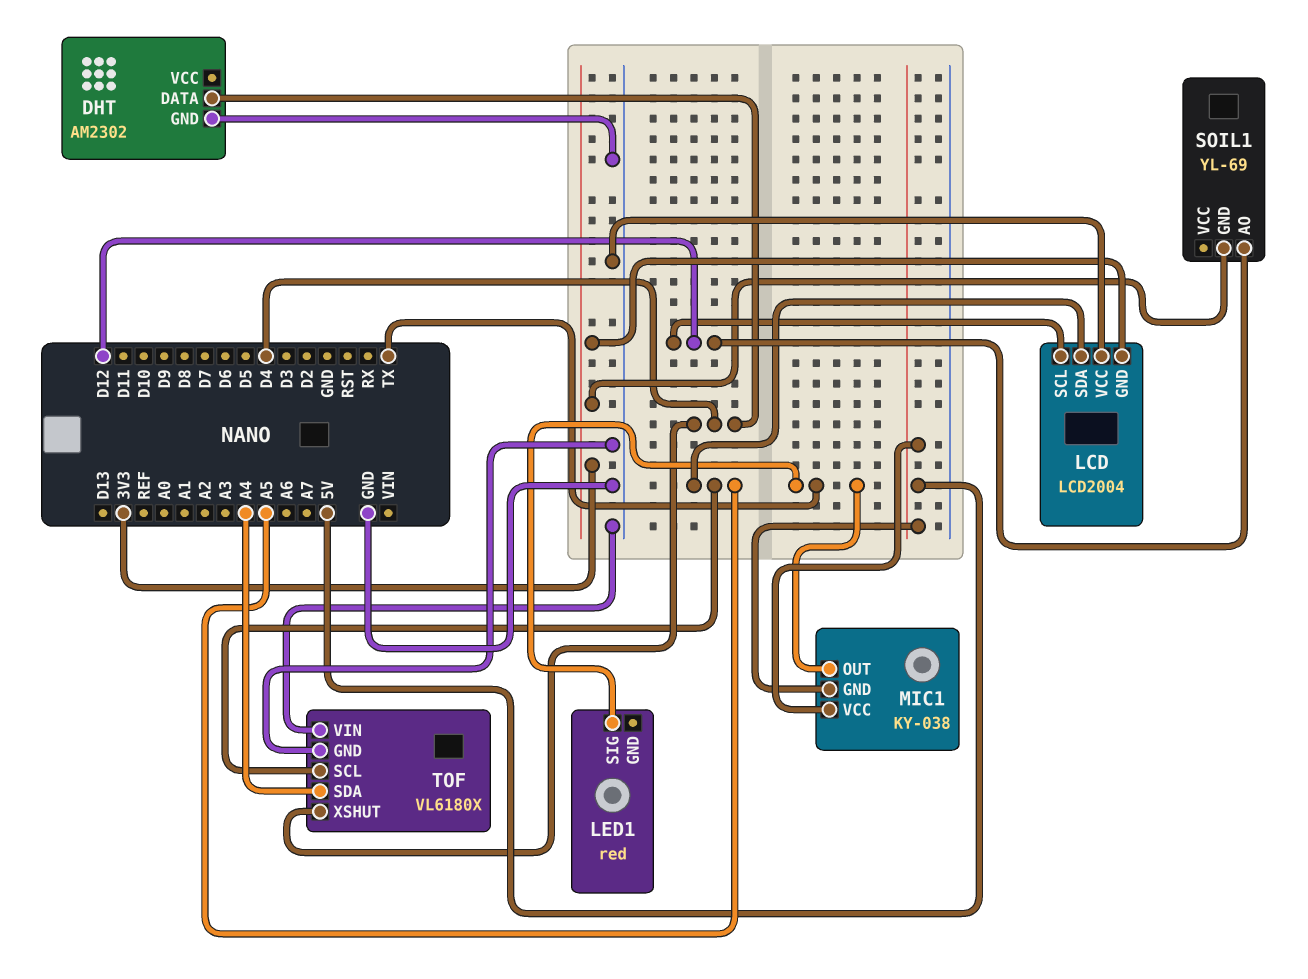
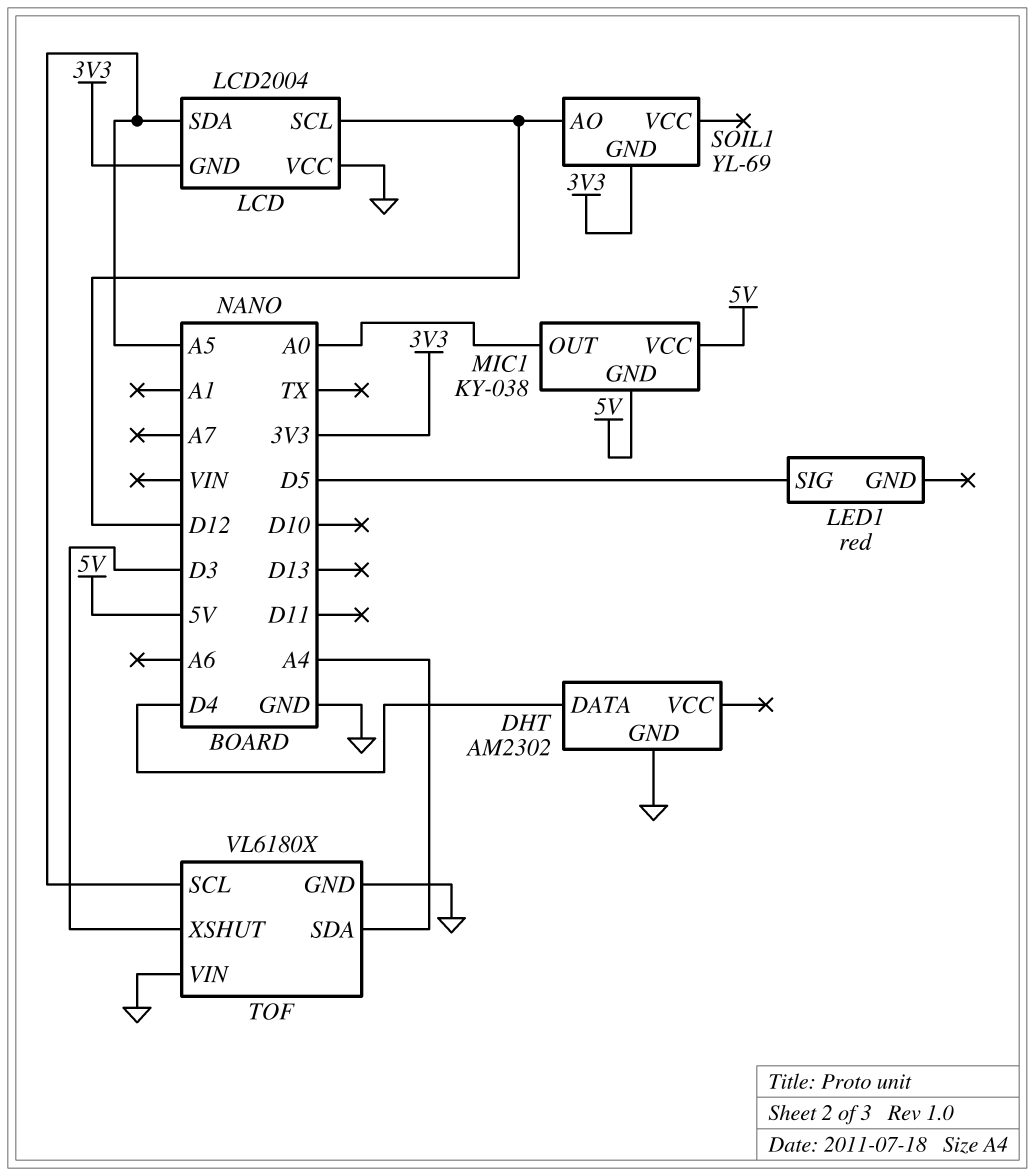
LED1 pin SIG: TX -> D5
MIC1 pin OUT: TX -> A0
TOF pin XSHUT: D4 -> D3

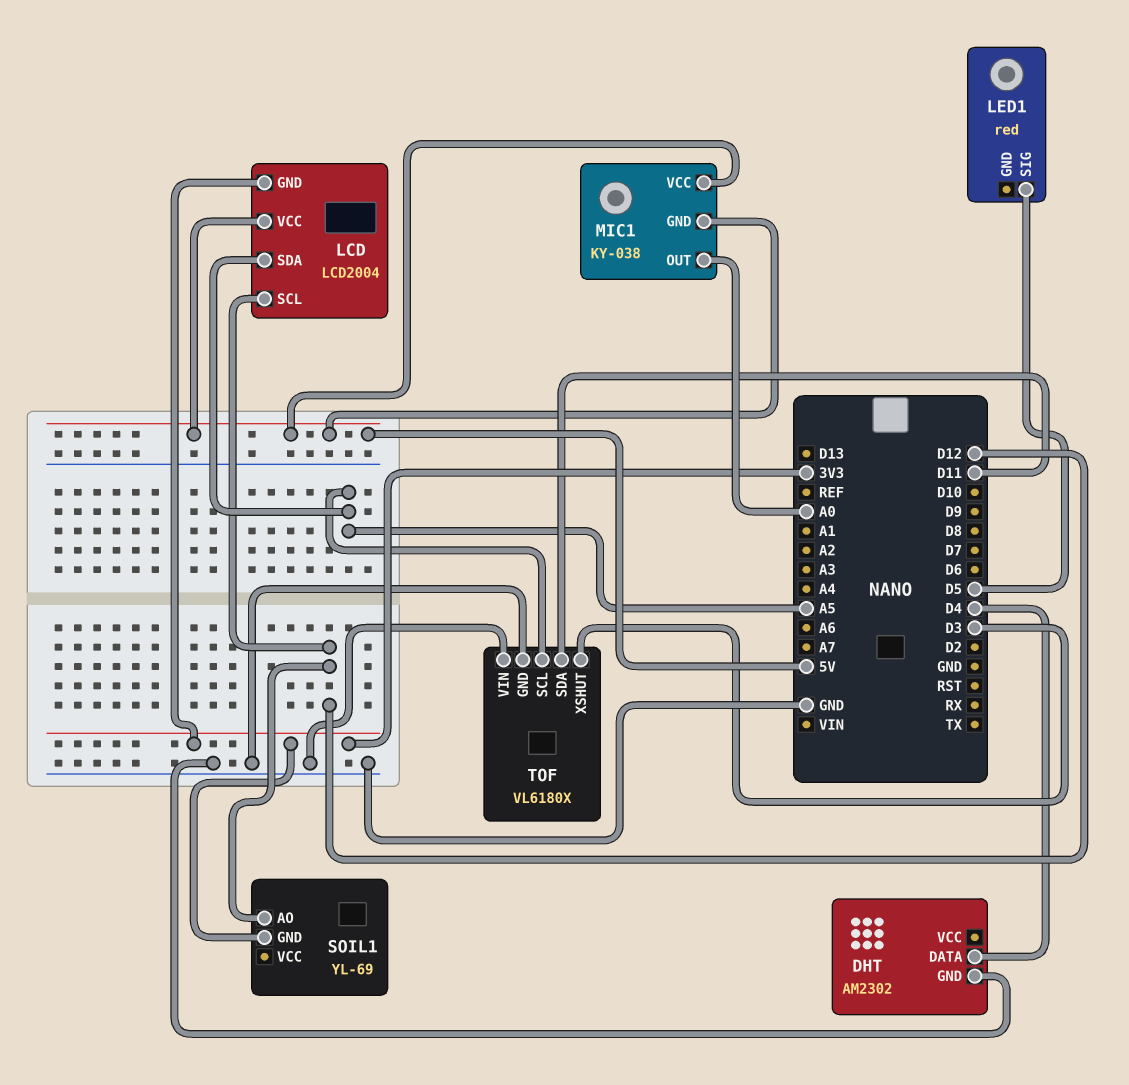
LCD pin VCC: GND -> 5V
TOF pin SDA: A4 -> D11

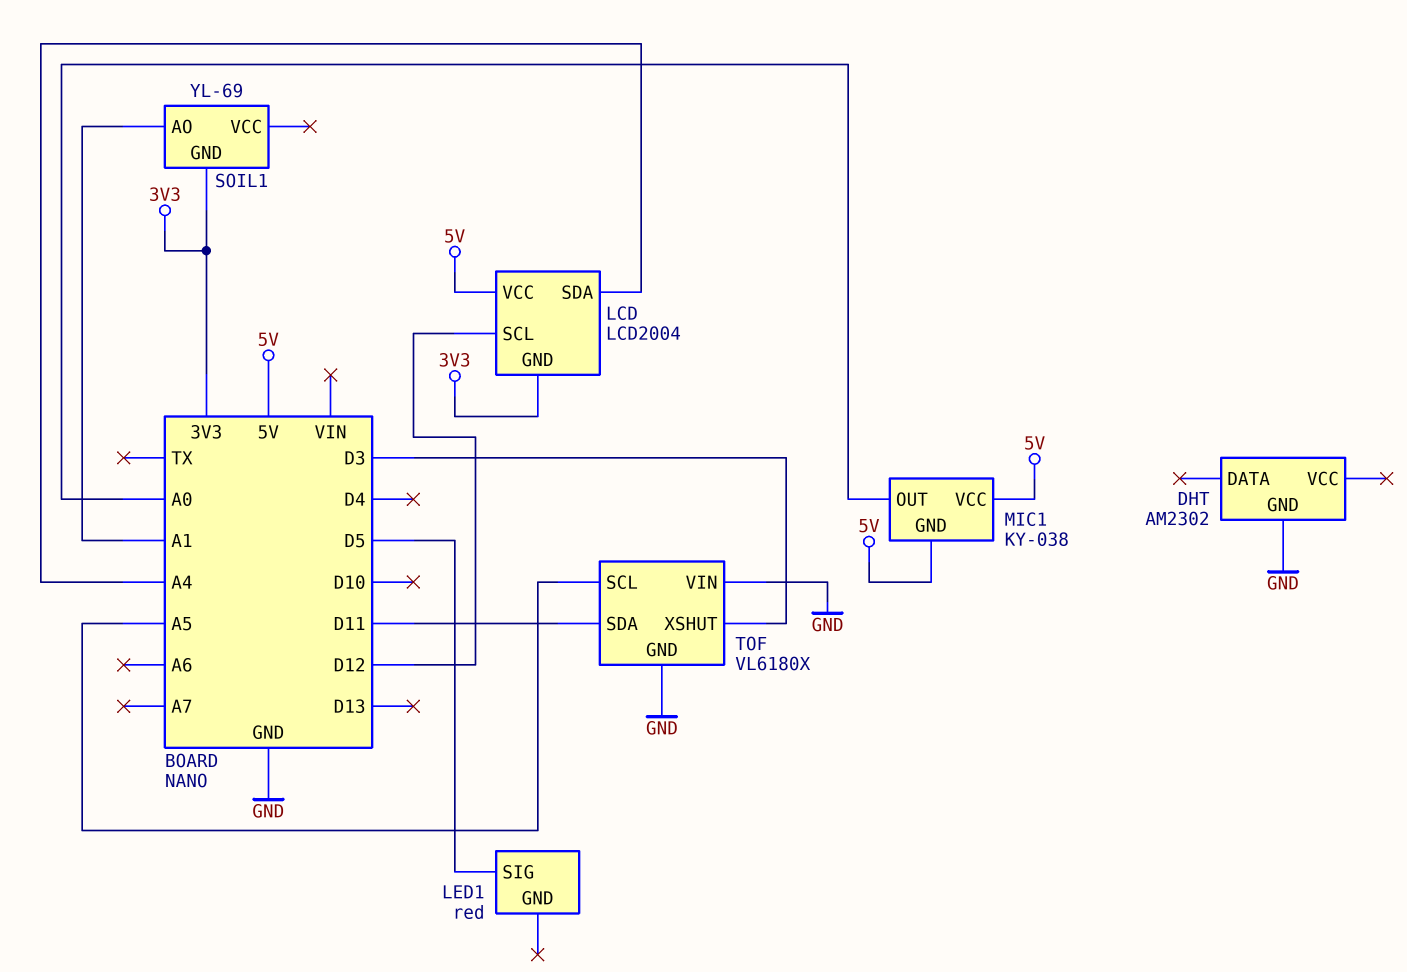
DHT pin DATA: D4 -> none
LCD pin SDA: A5 -> A4
SOIL1 pin AO: D12 -> A1

